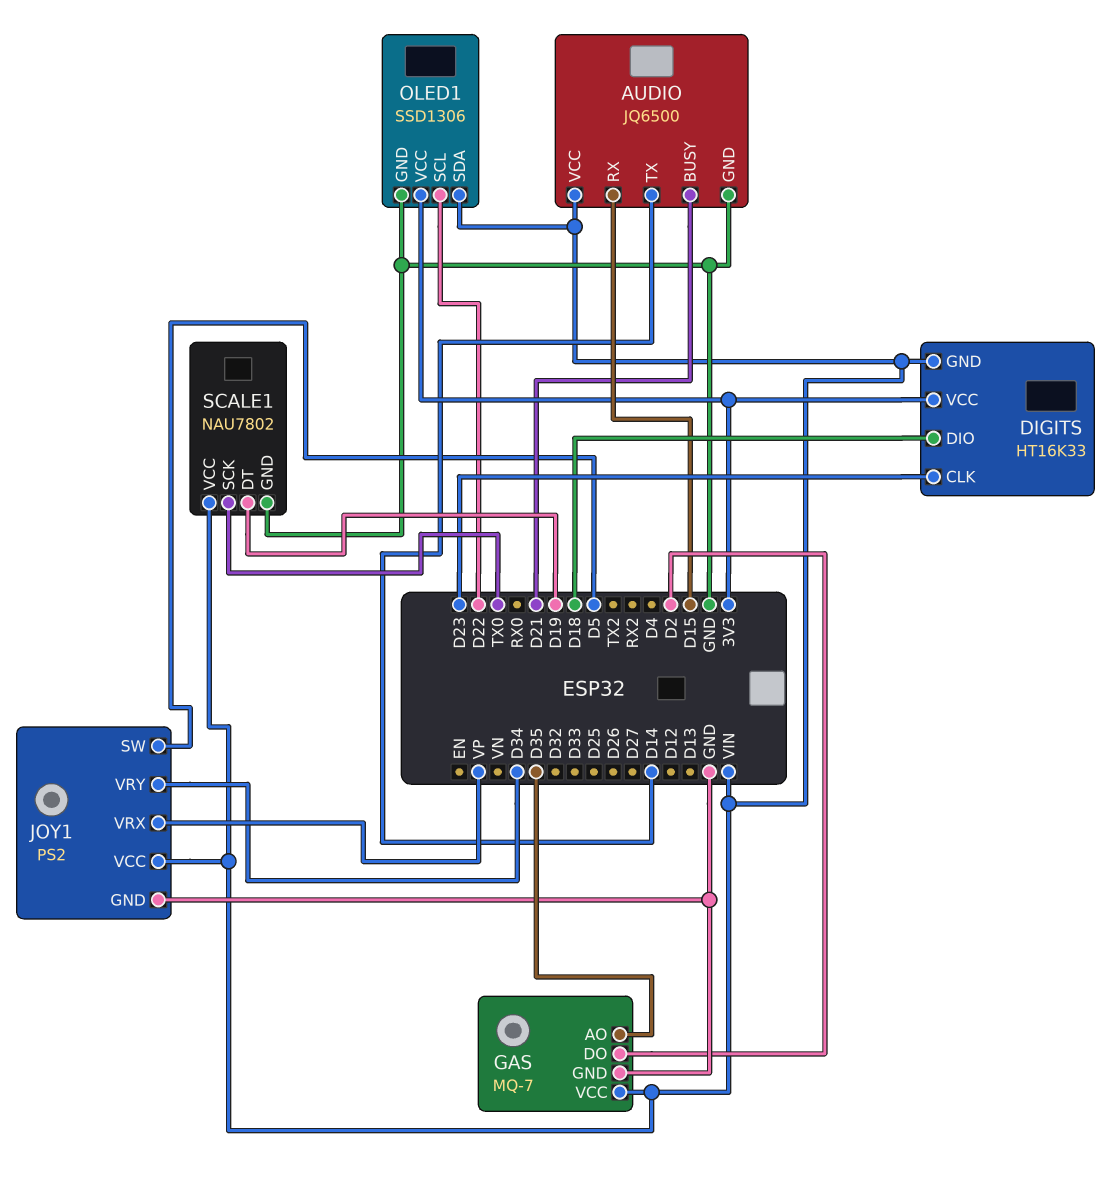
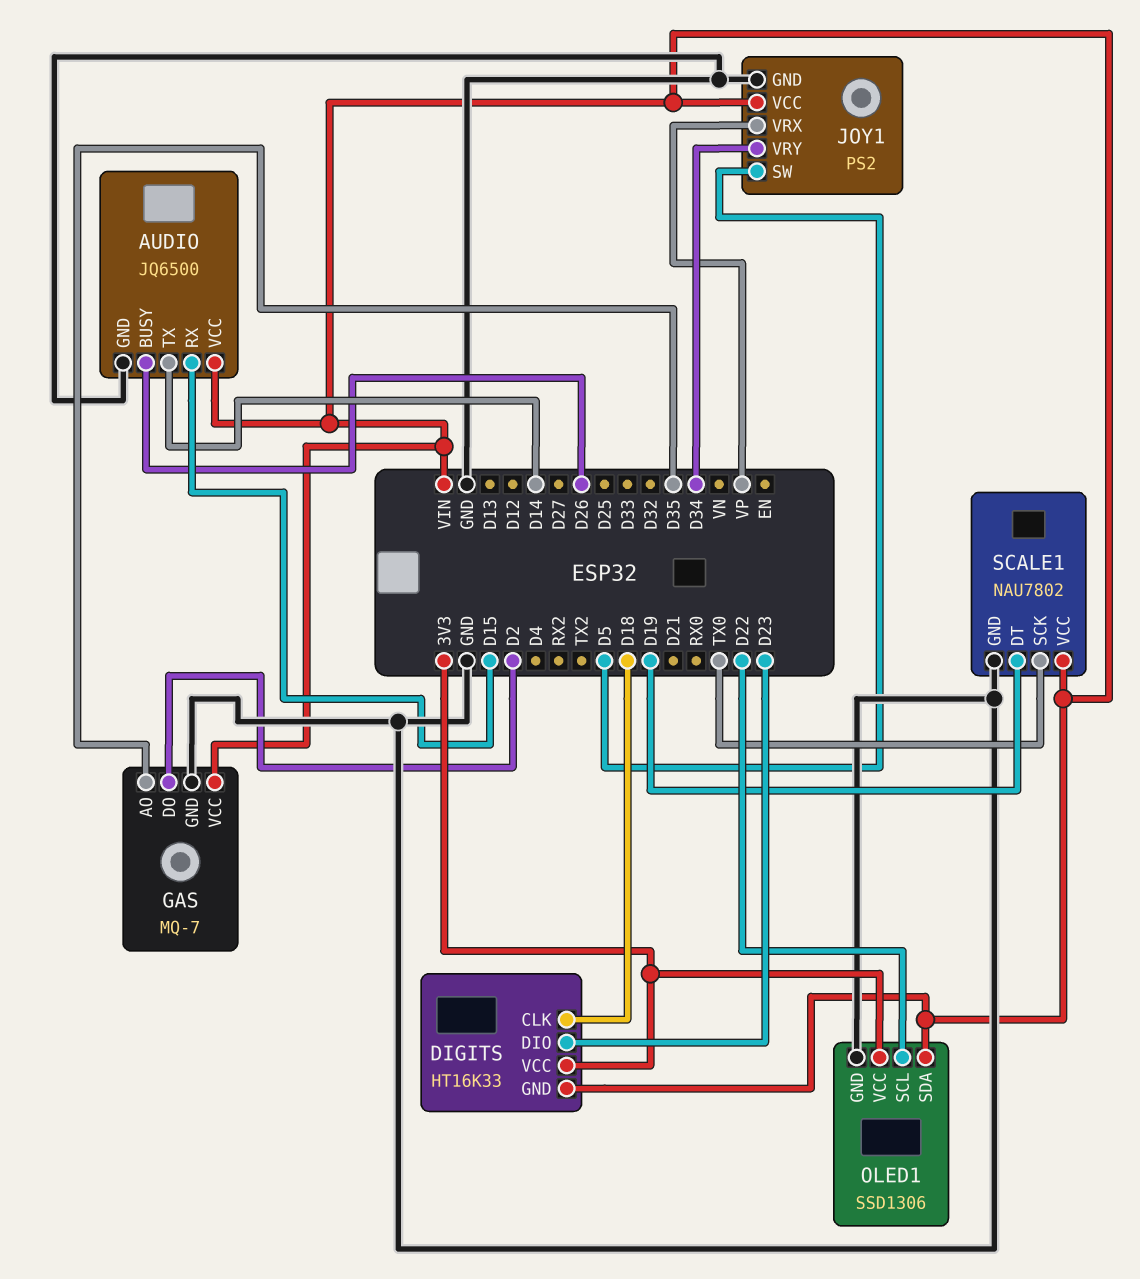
AUDIO pin BUSY: D21 -> D26
DIGITS pin CLK: D23 -> D18
DIGITS pin DIO: D18 -> D23

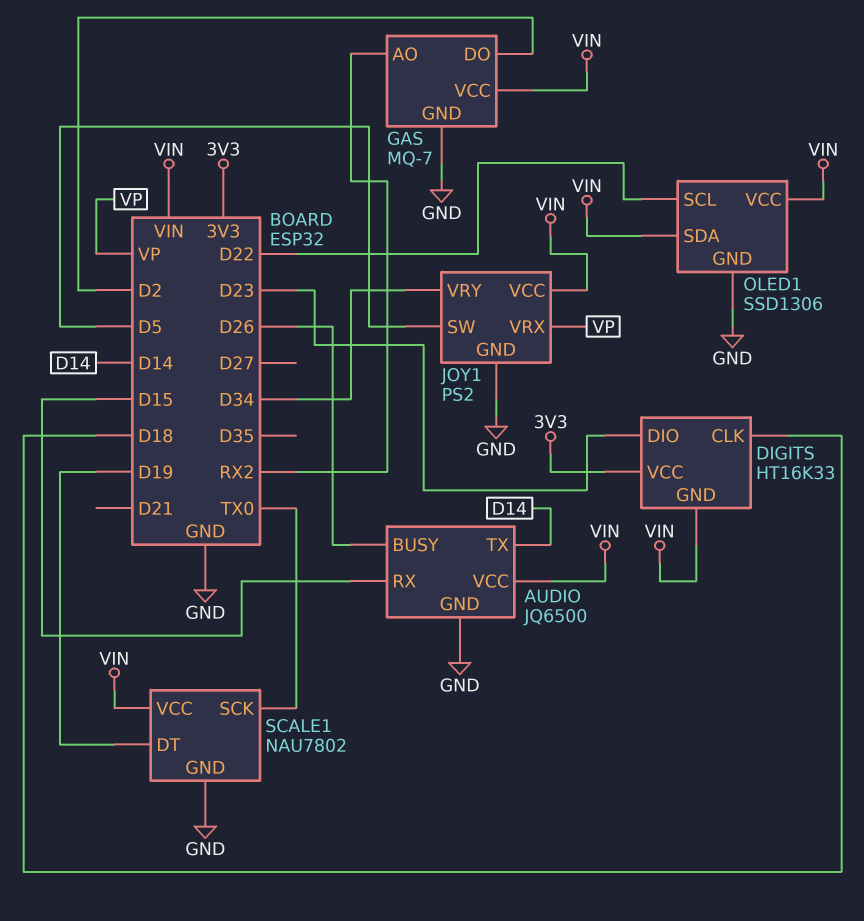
GAS pin AO: D35 -> RX2
OLED1 pin VCC: 3V3 -> VIN

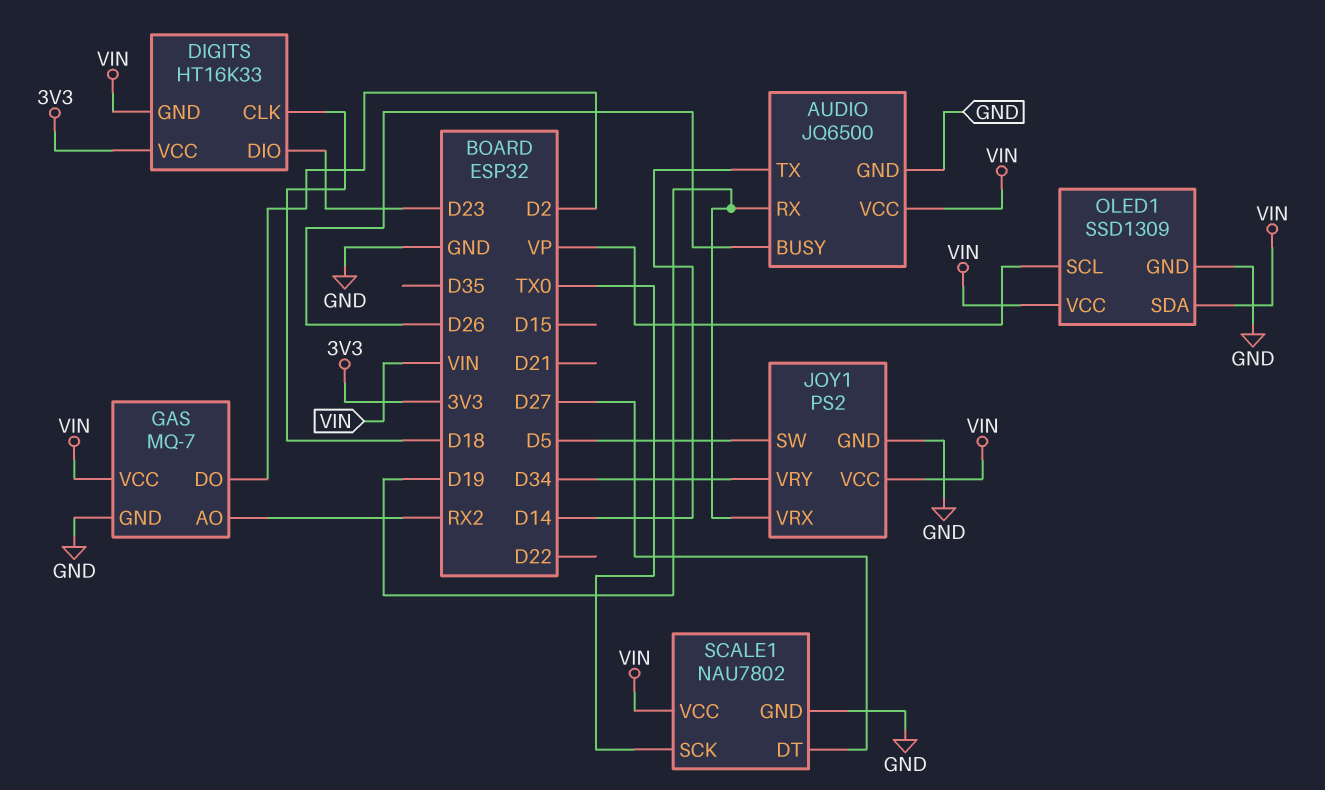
AUDIO pin RX: D15 -> D19
JOY1 pin VRX: VP -> D19
OLED1: SSD1306 -> SSD1309
OLED1 pin SCL: D22 -> VP
SCALE1 pin DT: D19 -> D27

